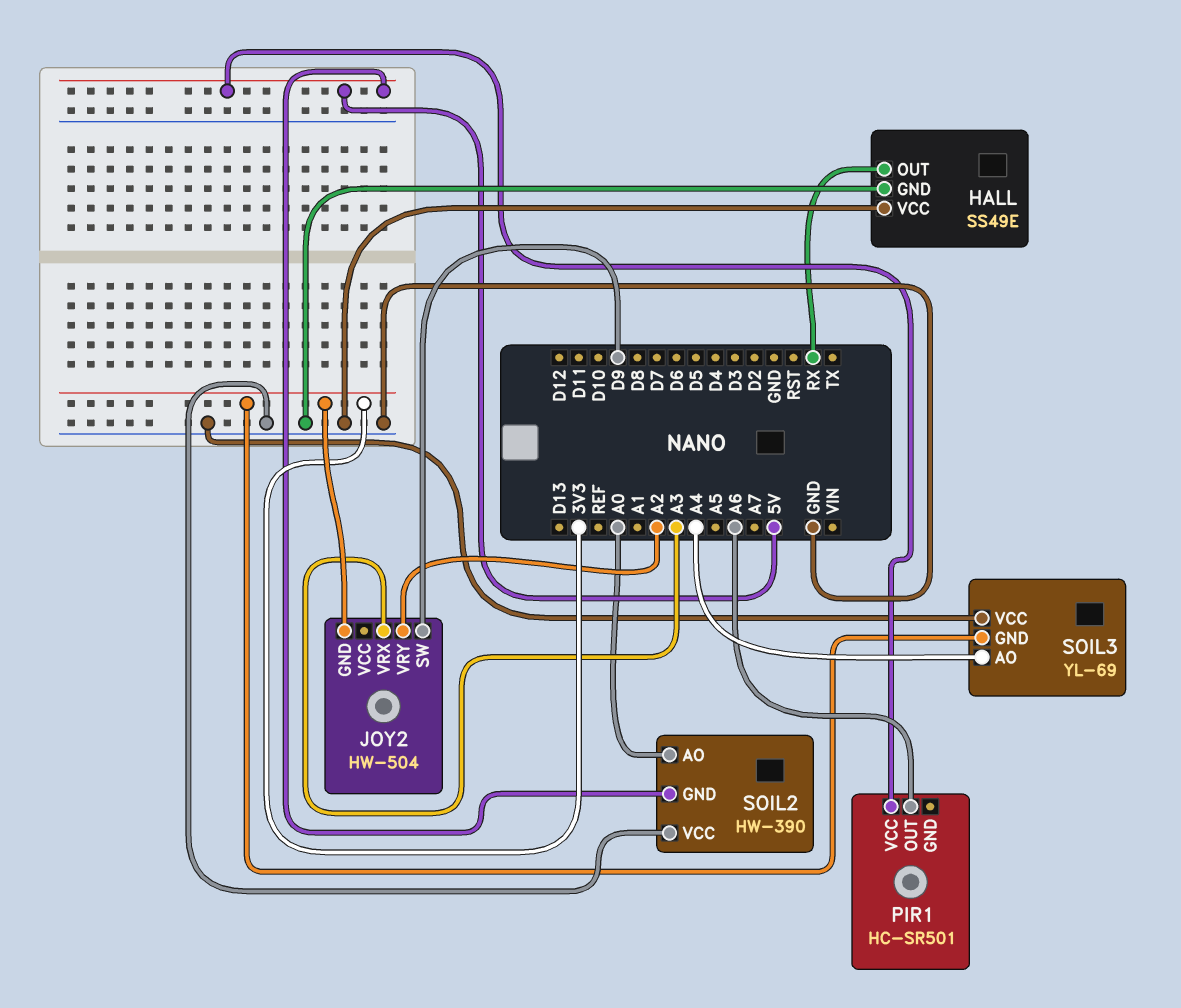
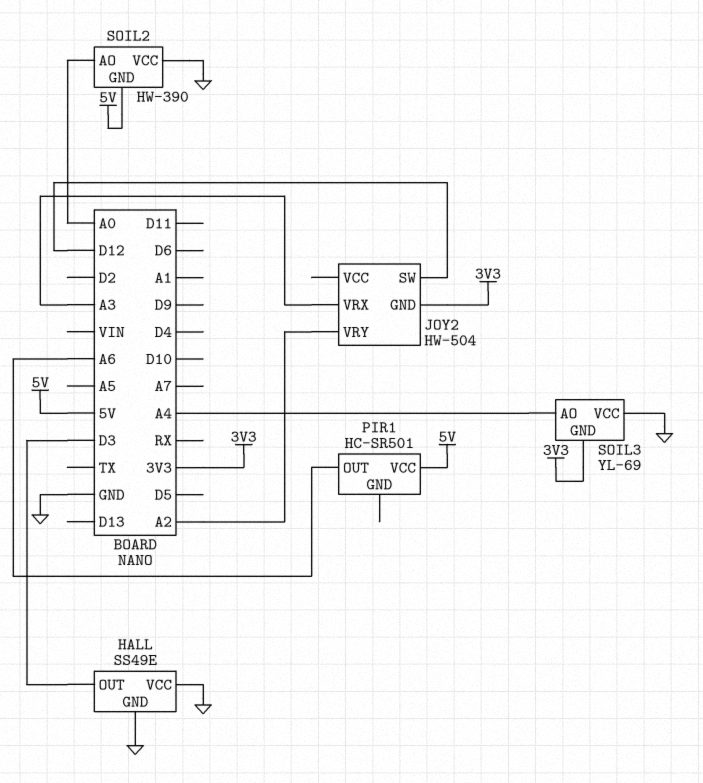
HALL pin OUT: RX -> D3
JOY2 pin SW: D9 -> D12

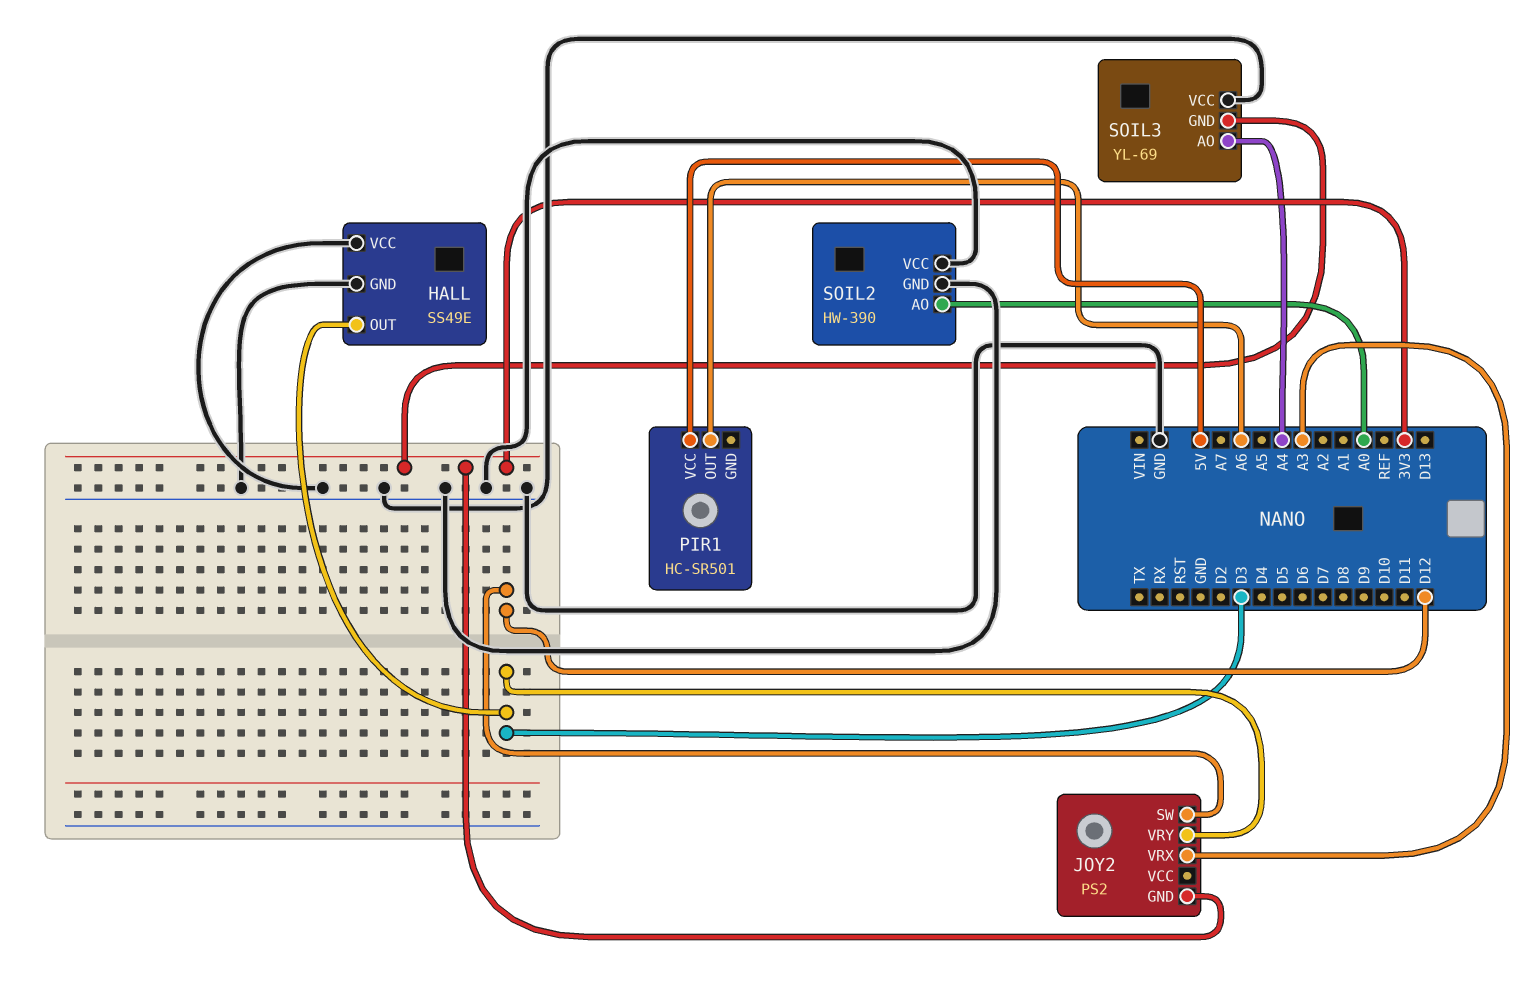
JOY2: HW-504 -> PS2
JOY2 pin VRY: A2 -> D3
SOIL2 pin GND: 5V -> GND

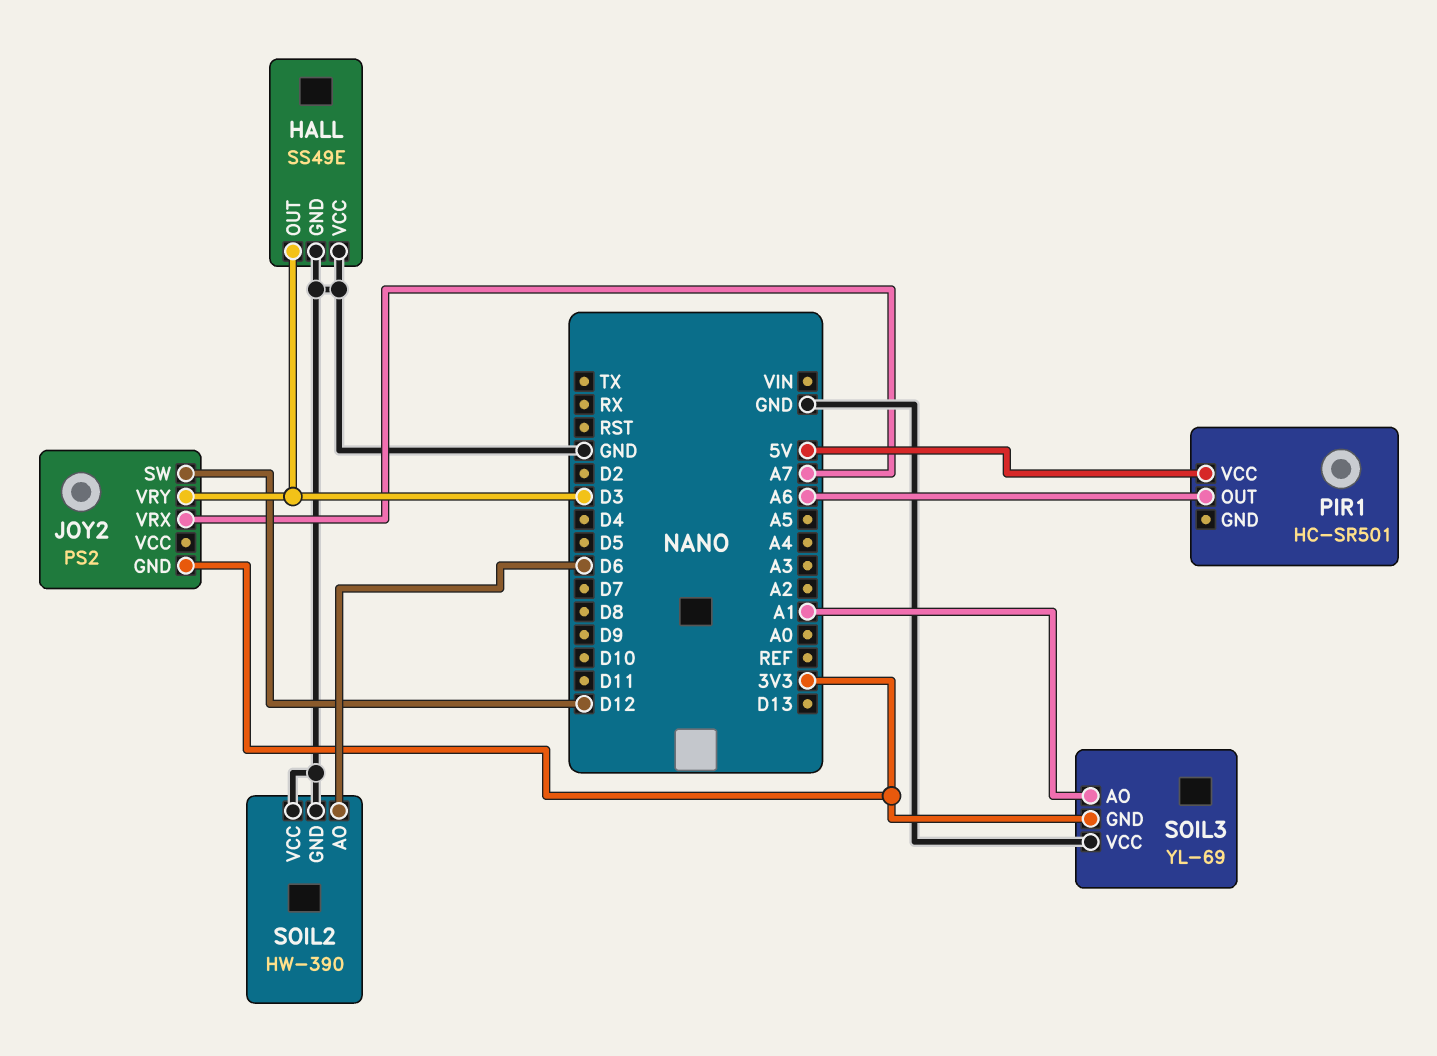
JOY2 pin VRX: A3 -> A7
SOIL2 pin AO: A0 -> D6
SOIL3 pin AO: A4 -> A1

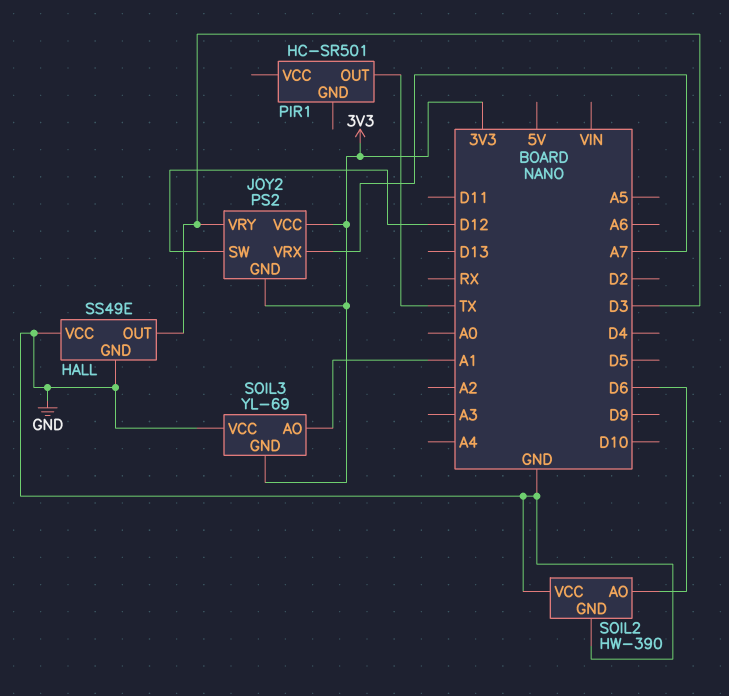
JOY2 pin VCC: none -> 3V3
PIR1 pin OUT: A6 -> TX
PIR1 pin VCC: 5V -> none

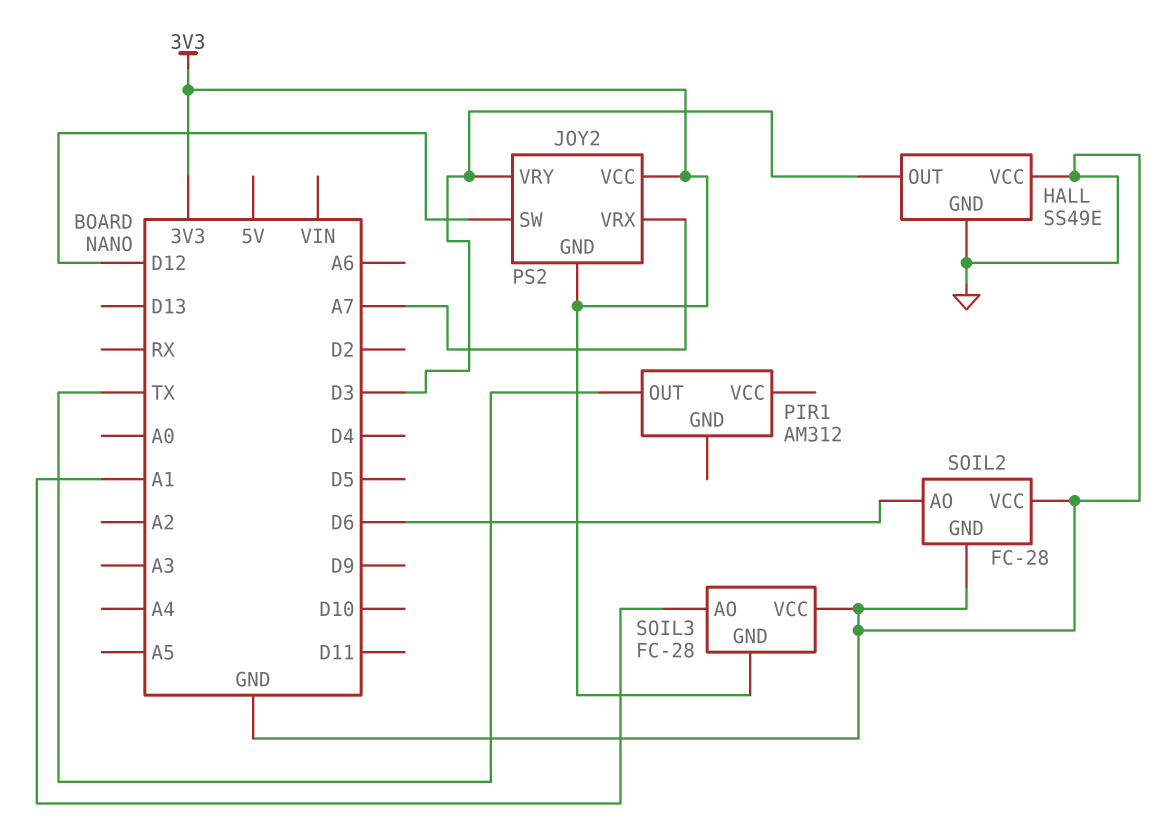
PIR1: HC-SR501 -> AM312
SOIL2: HW-390 -> FC-28
SOIL3: YL-69 -> FC-28

